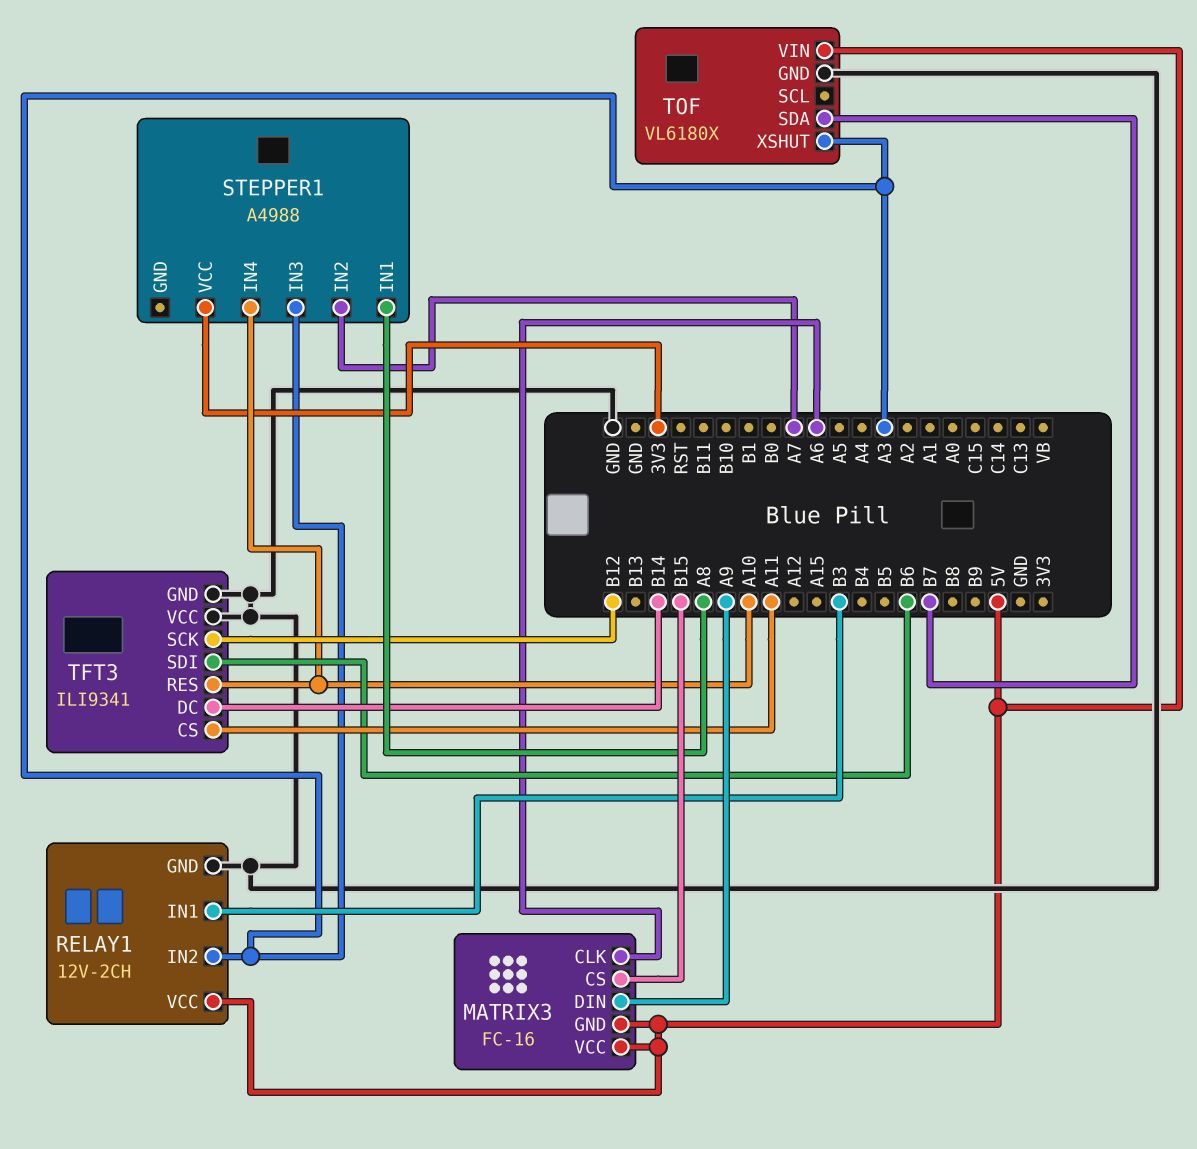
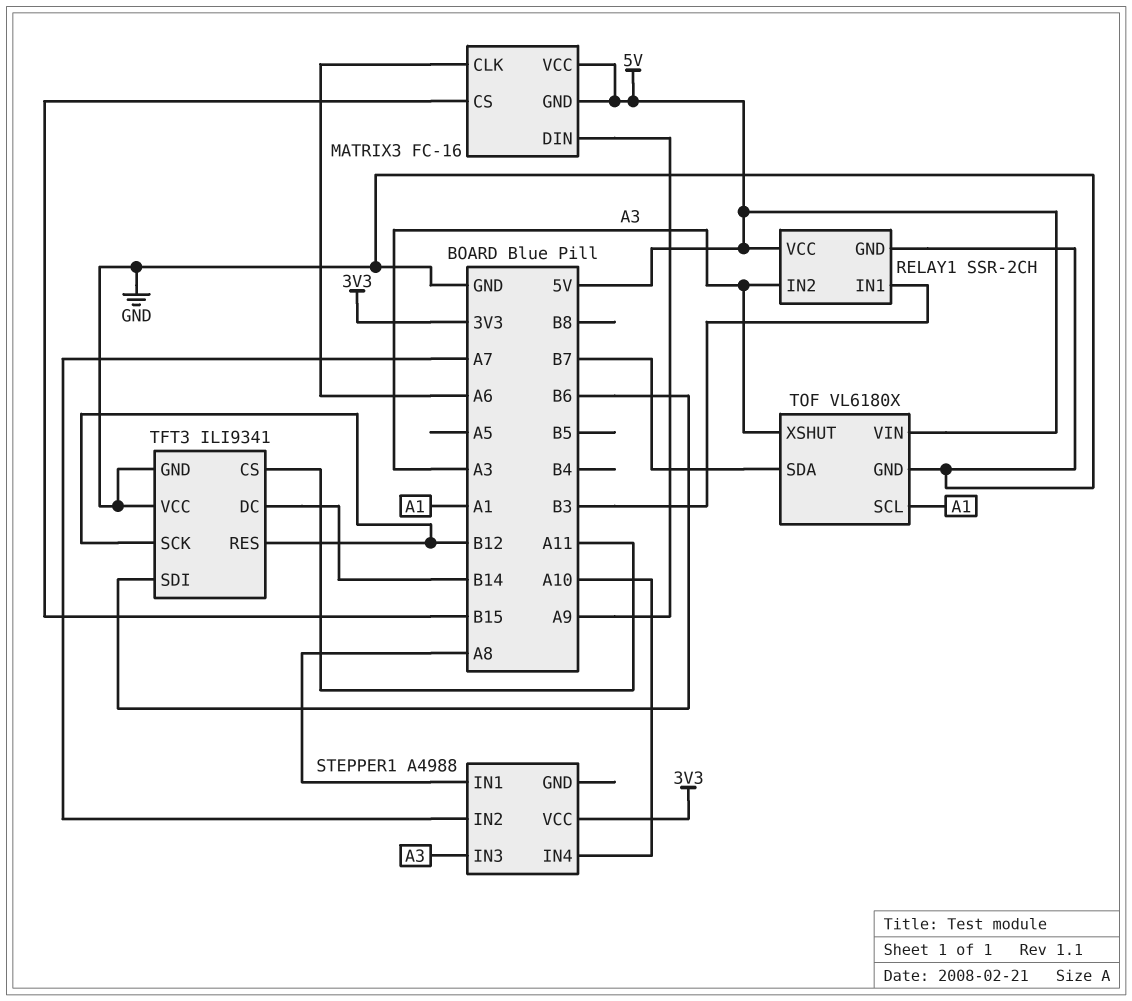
RELAY1: 12V-2CH -> SSR-2CH
TFT3 pin RES: A10 -> B12
TOF pin SCL: none -> A1

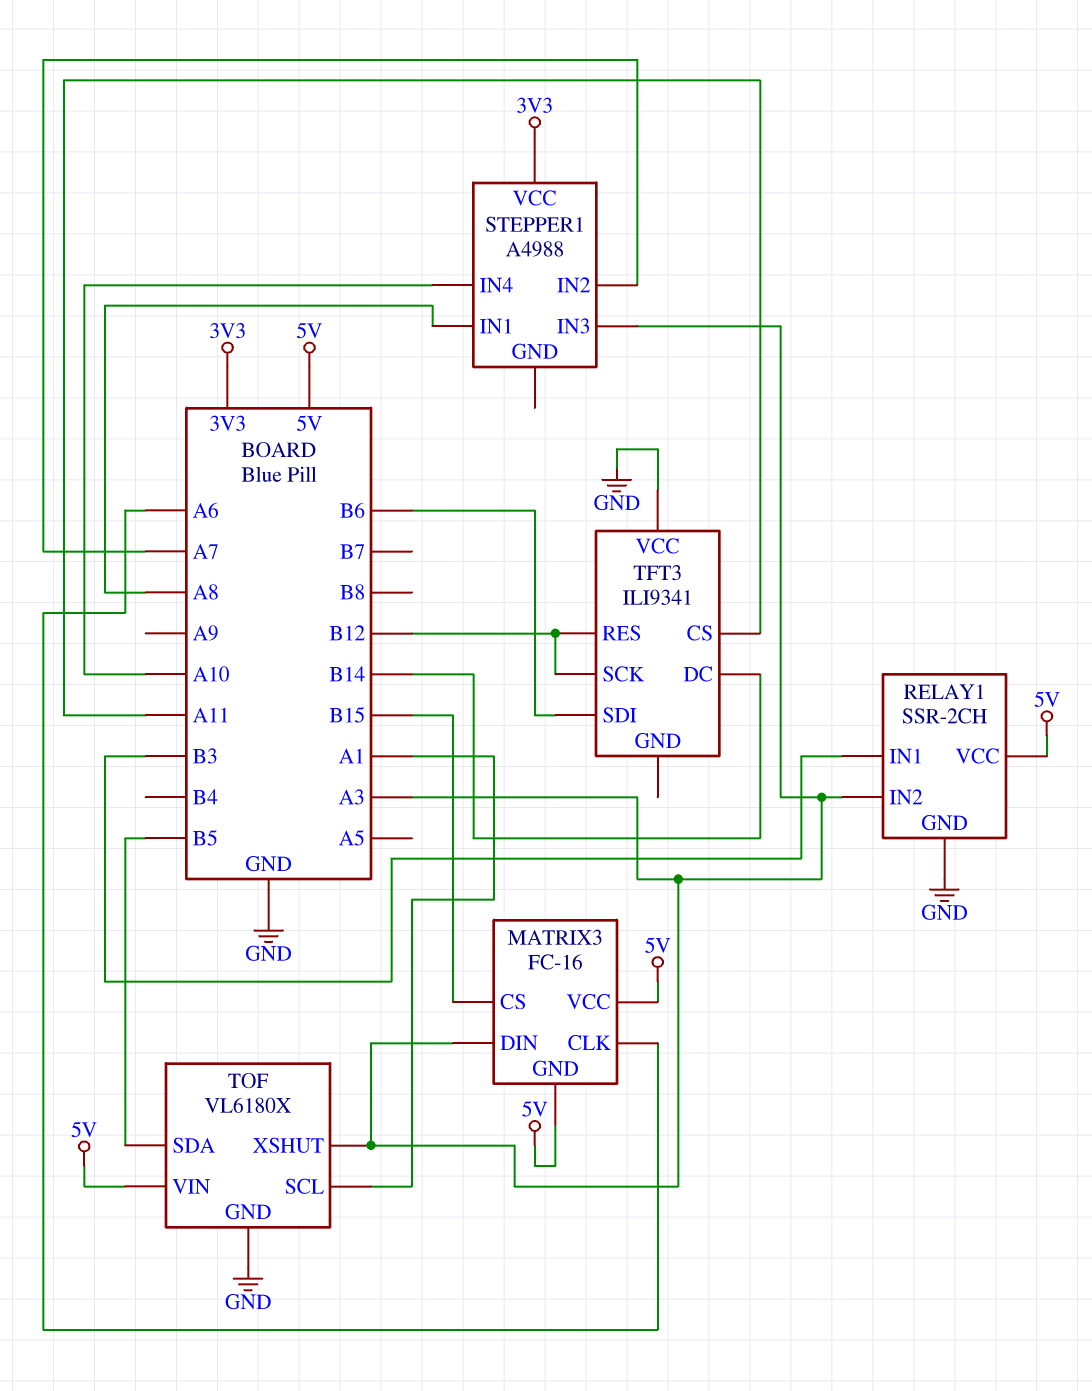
MATRIX3 pin DIN: A9 -> A3
TFT3 pin GND: GND -> none
TOF pin SDA: B7 -> B5

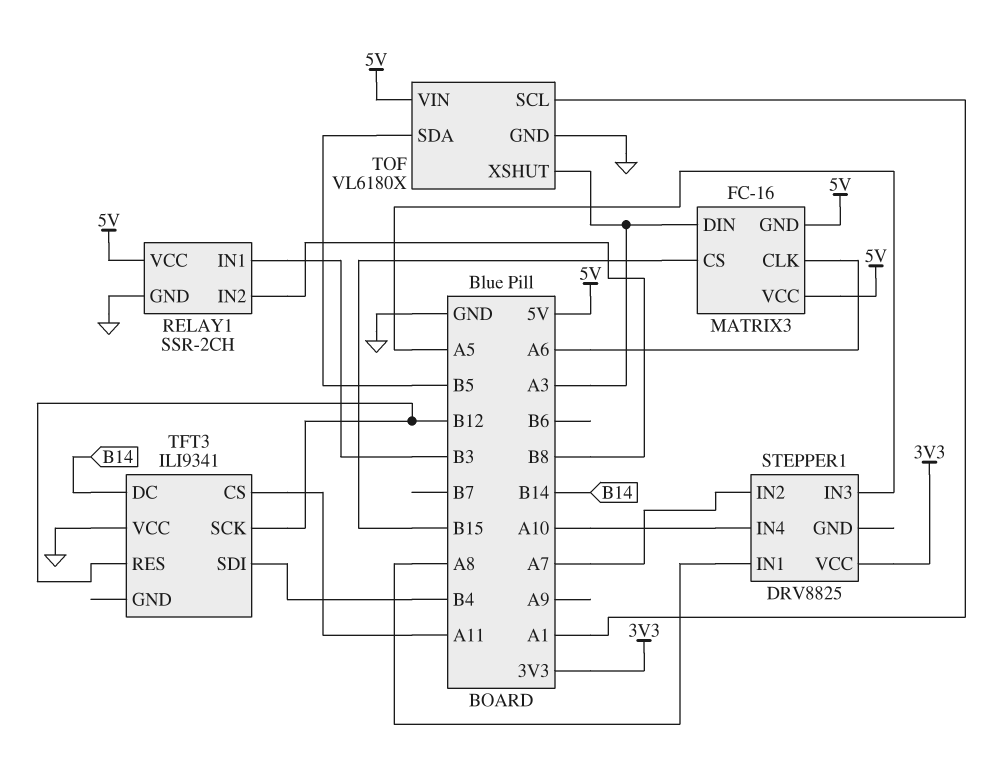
RELAY1 pin IN2: A3 -> B8
STEPPER1: A4988 -> DRV8825
STEPPER1 pin IN3: A3 -> A5
TFT3 pin SDI: B6 -> B4

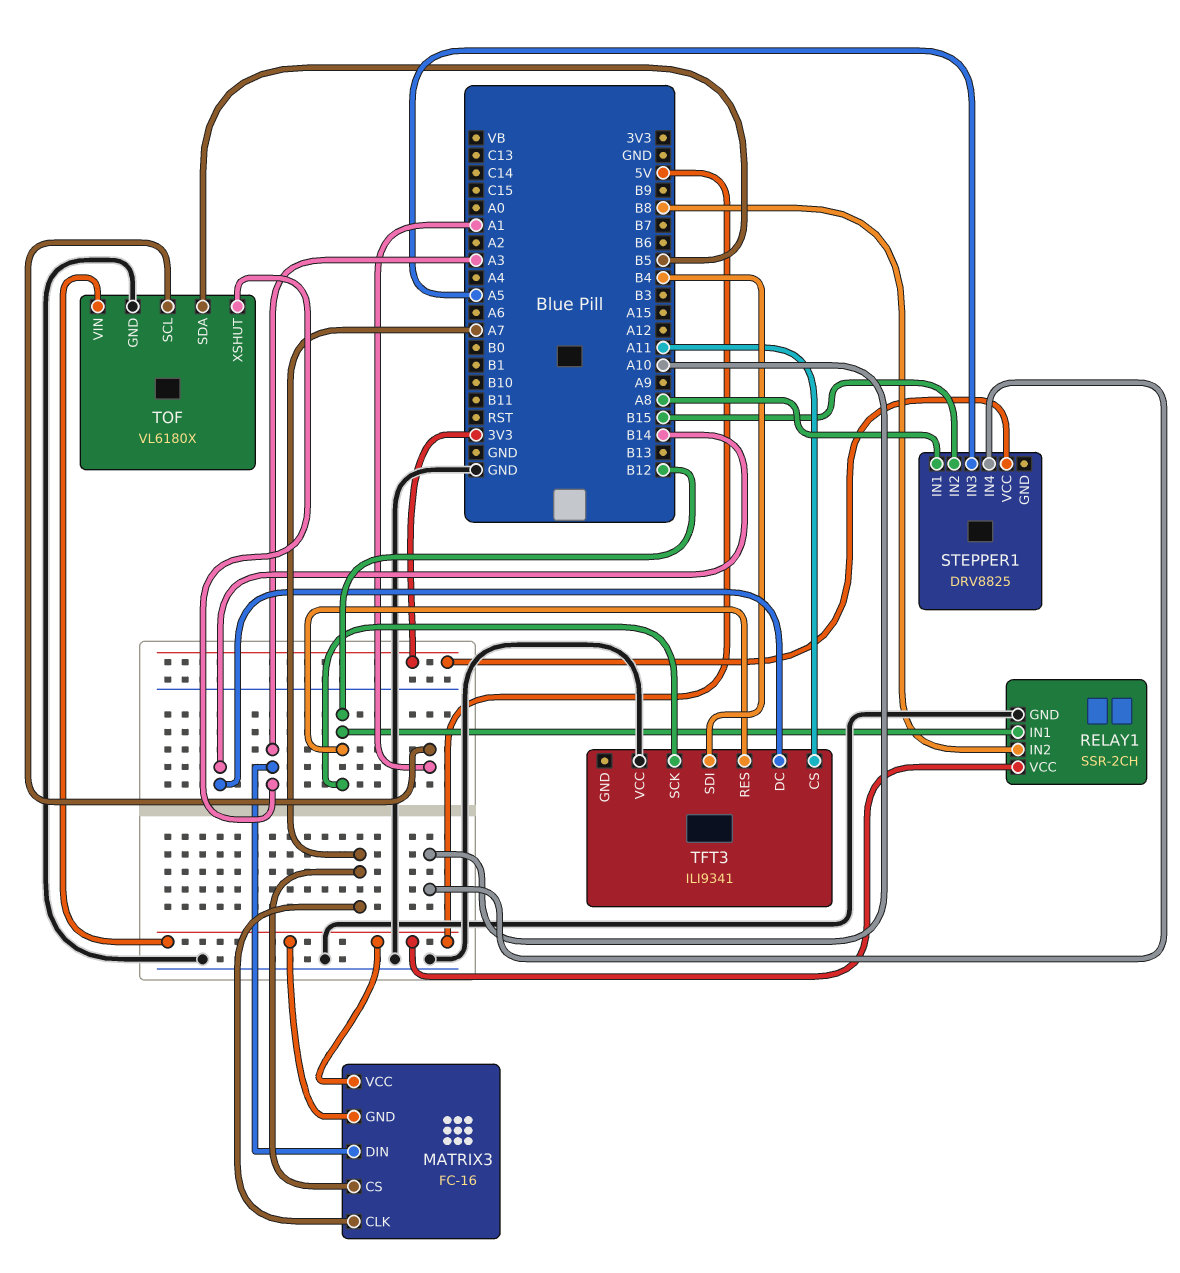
MATRIX3 pin CLK: A6 -> A7
MATRIX3 pin CS: B15 -> A7
RELAY1 pin IN1: B3 -> B12
STEPPER1 pin IN2: A7 -> B15

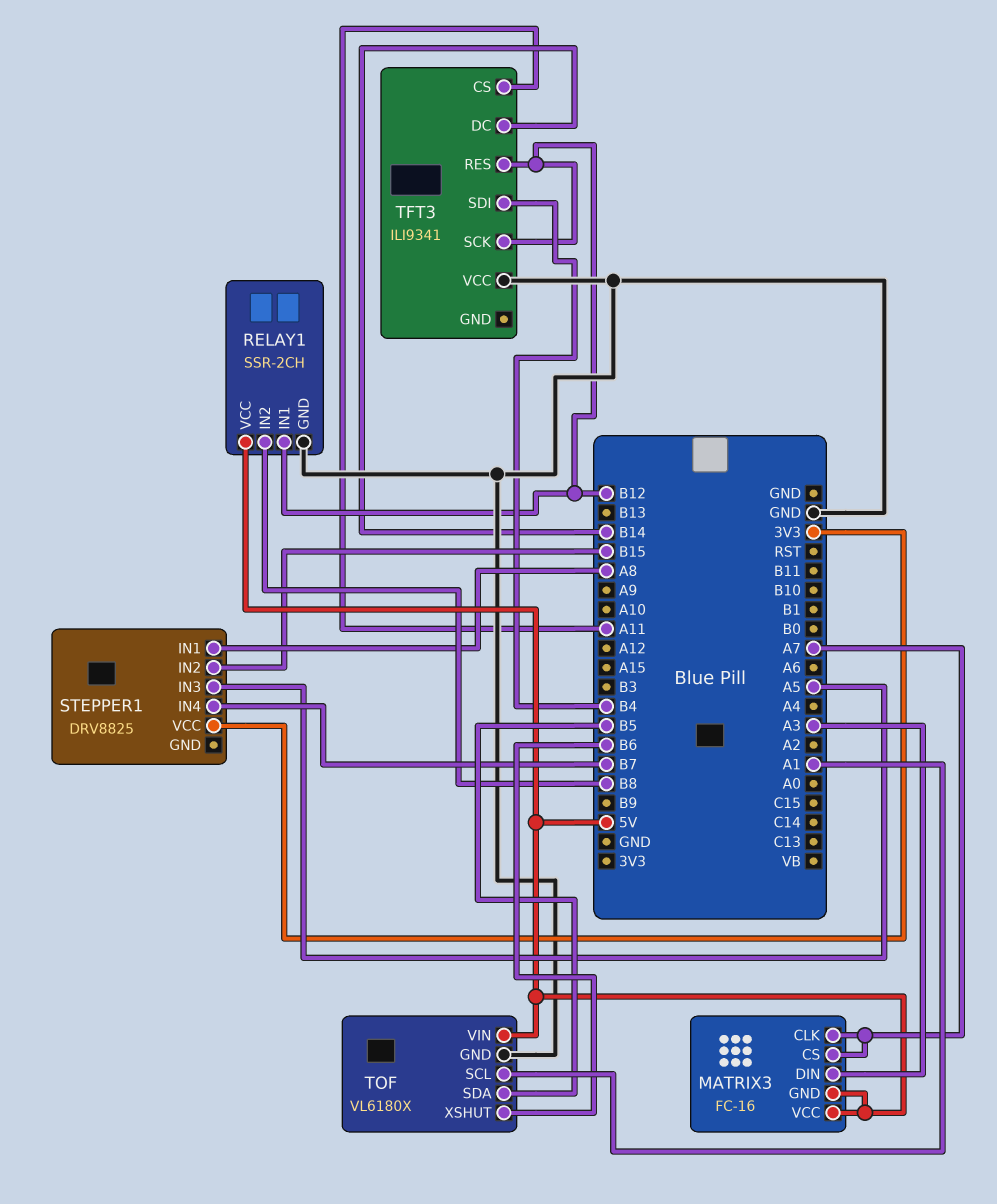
STEPPER1 pin IN4: A10 -> B7
TOF pin XSHUT: A3 -> B6

